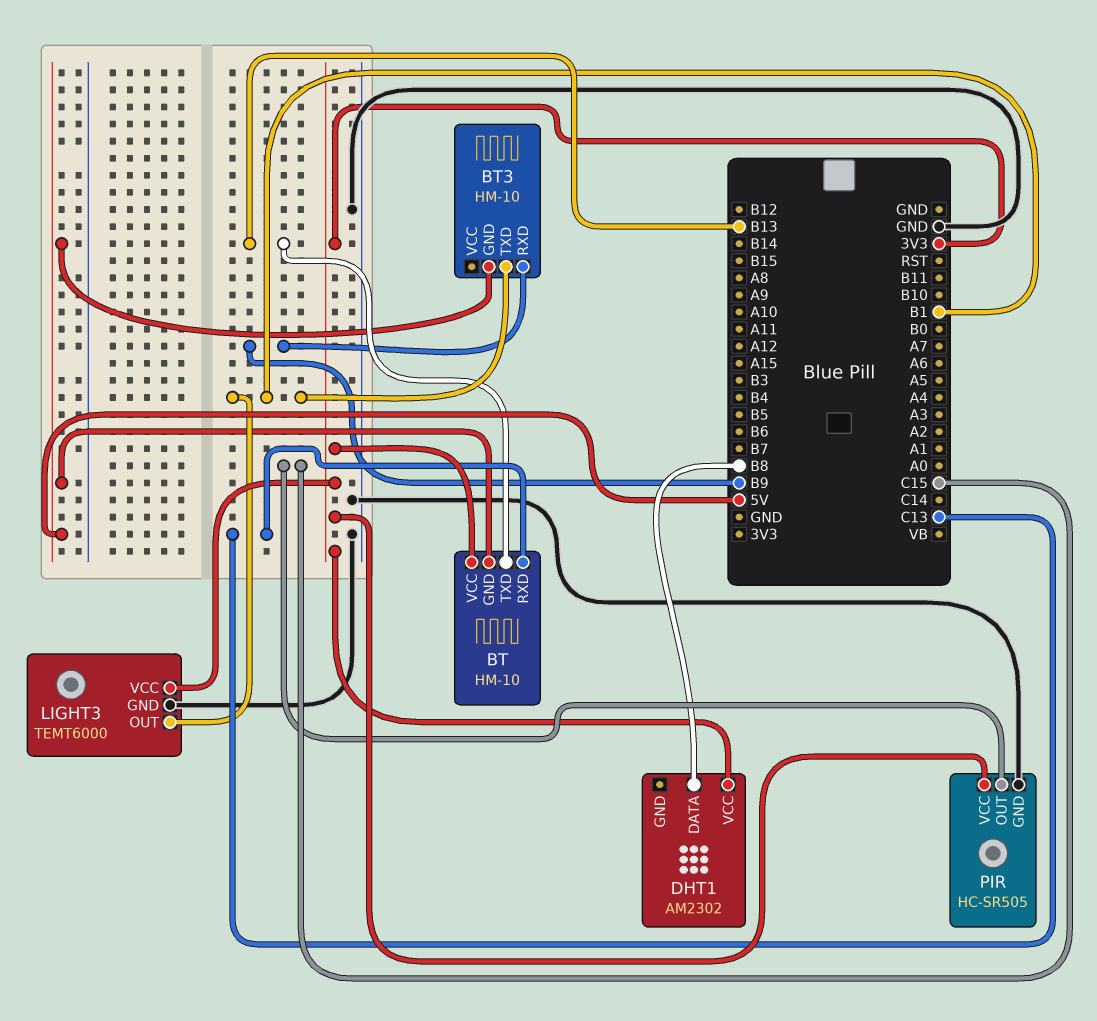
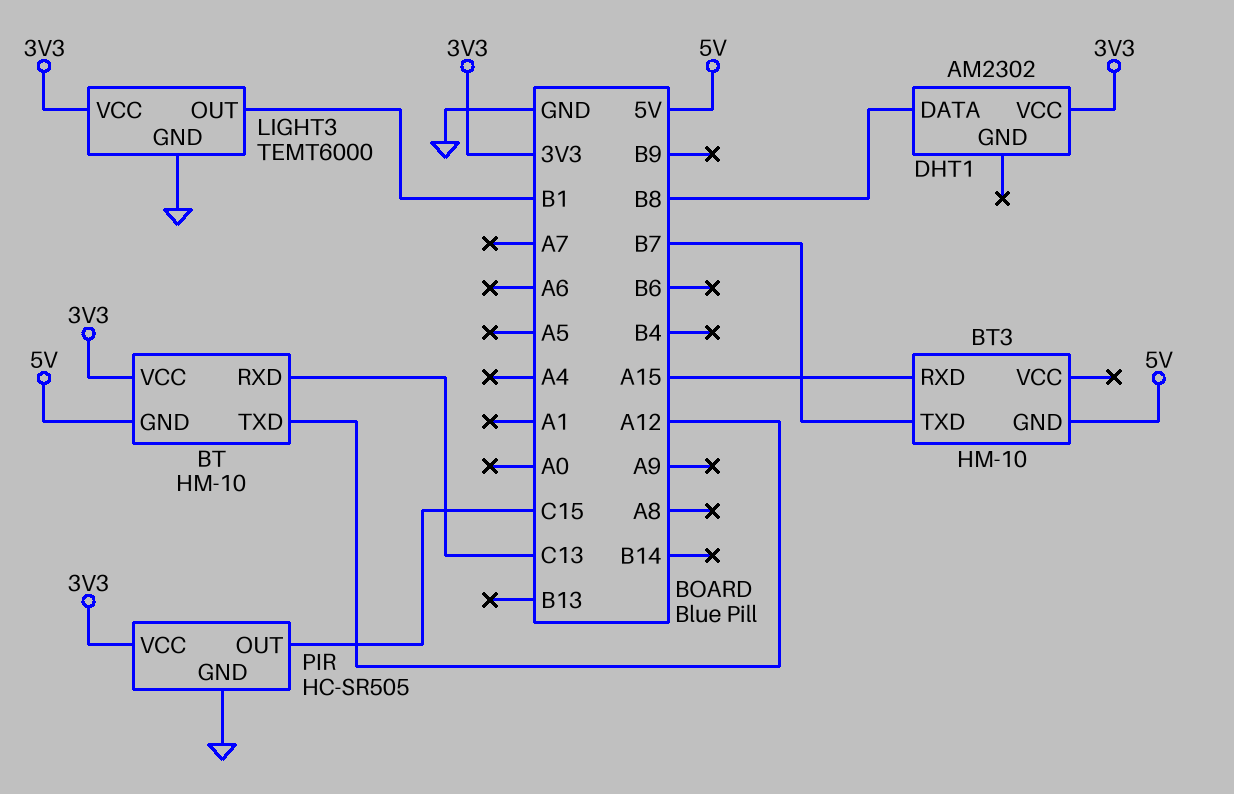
BT pin TXD: B13 -> A12
BT3 pin RXD: B9 -> A15
BT3 pin TXD: B1 -> B7

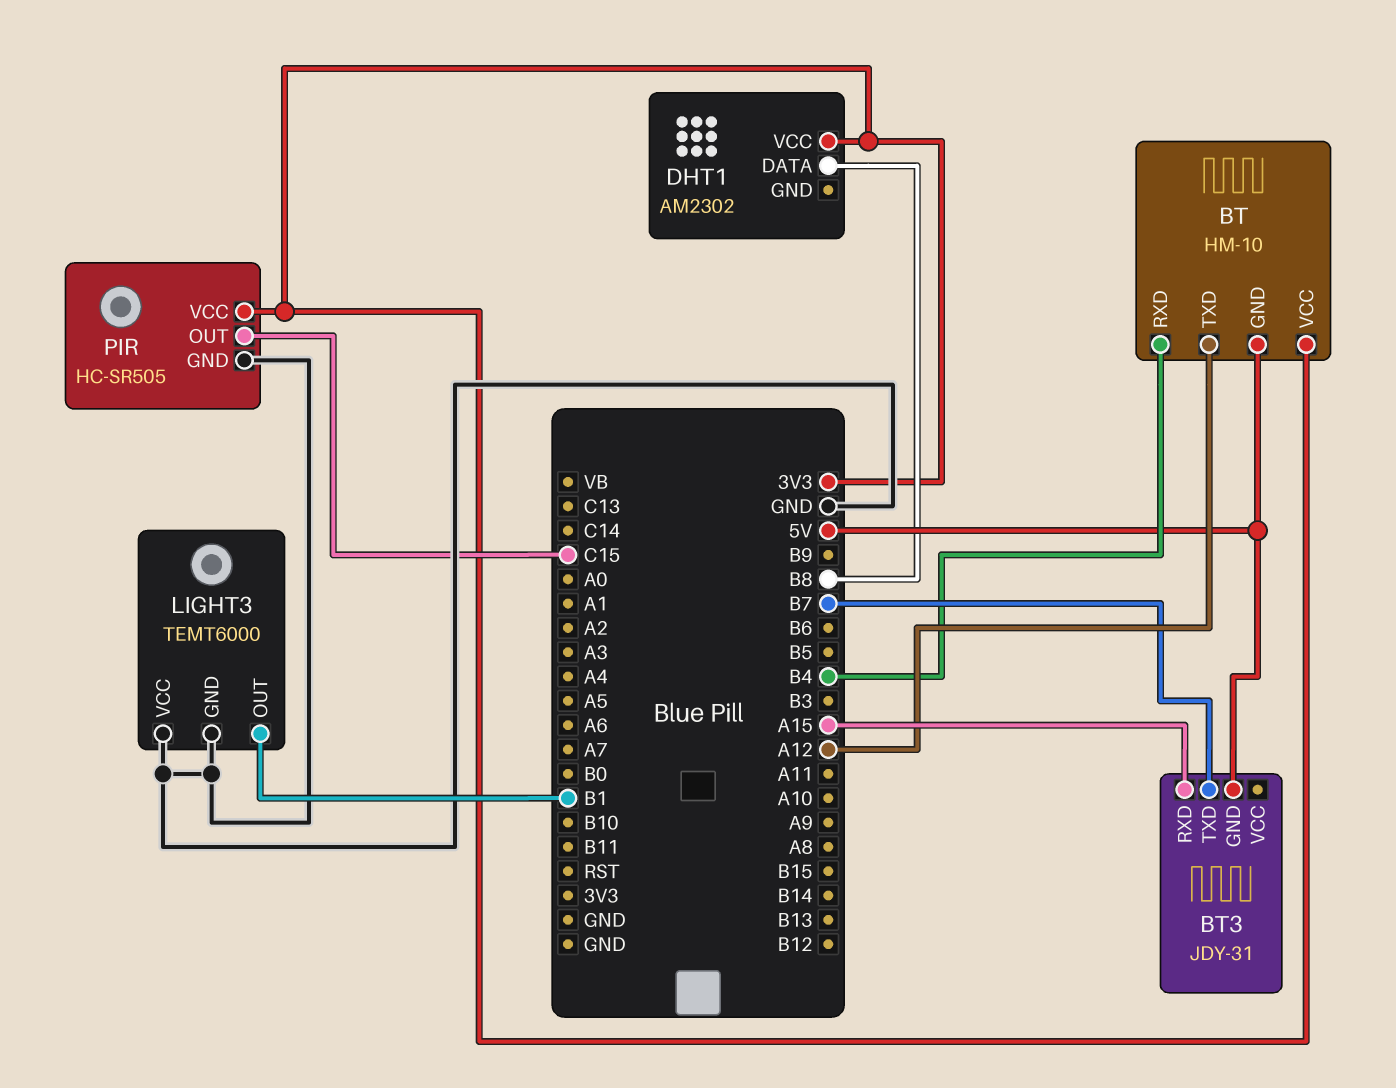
BT pin RXD: C13 -> B4
BT3: HM-10 -> JDY-31
LIGHT3 pin VCC: 3V3 -> GND

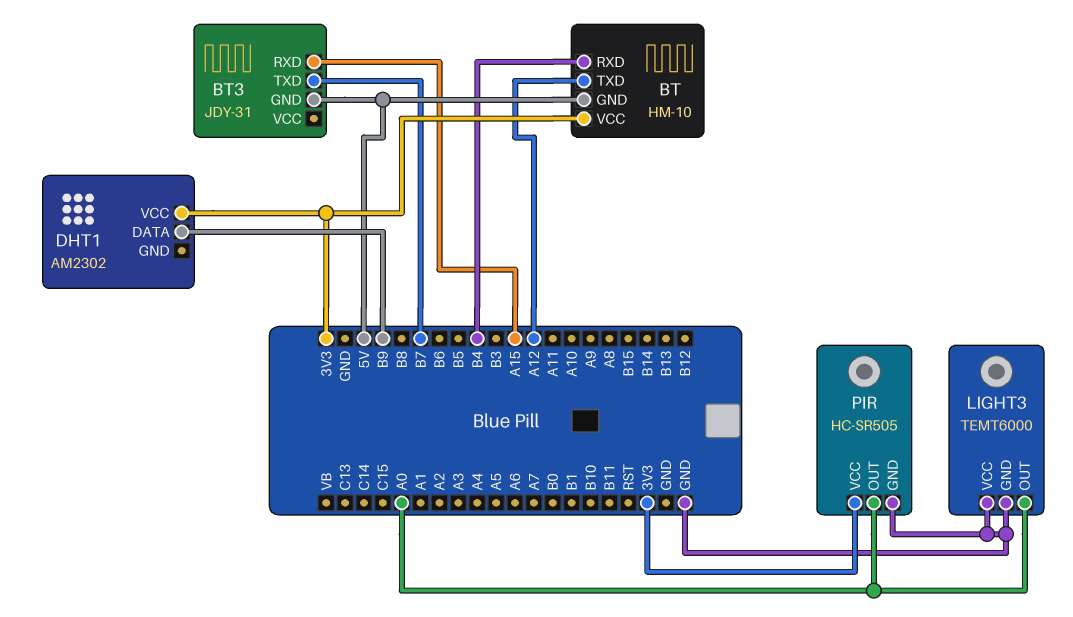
DHT1 pin DATA: B8 -> B9
LIGHT3 pin OUT: B1 -> A0
PIR pin OUT: C15 -> A0

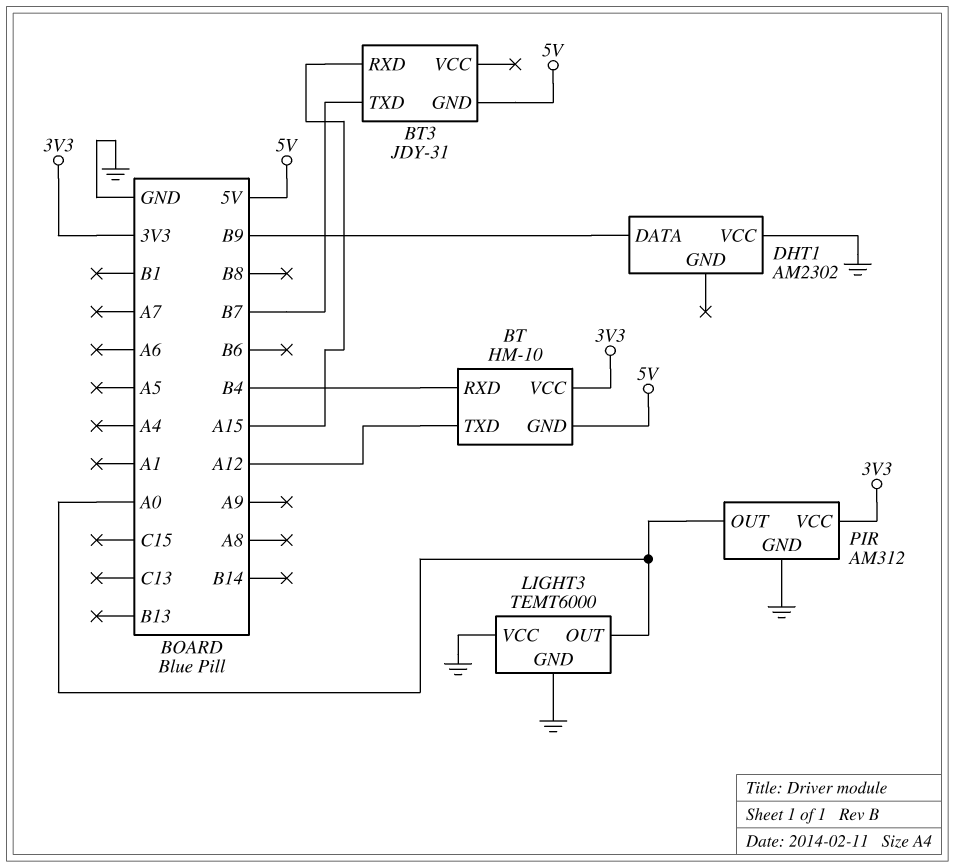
DHT1 pin VCC: 3V3 -> GND
PIR: HC-SR505 -> AM312

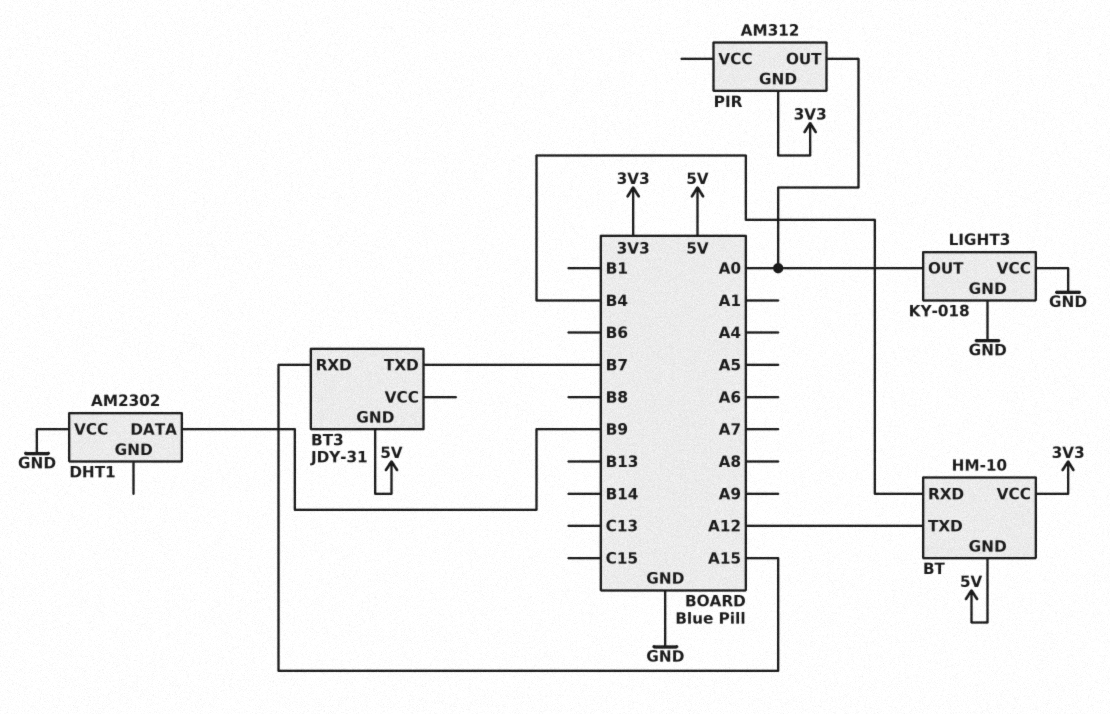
LIGHT3: TEMT6000 -> KY-018
PIR pin GND: GND -> 3V3
PIR pin VCC: 3V3 -> none

